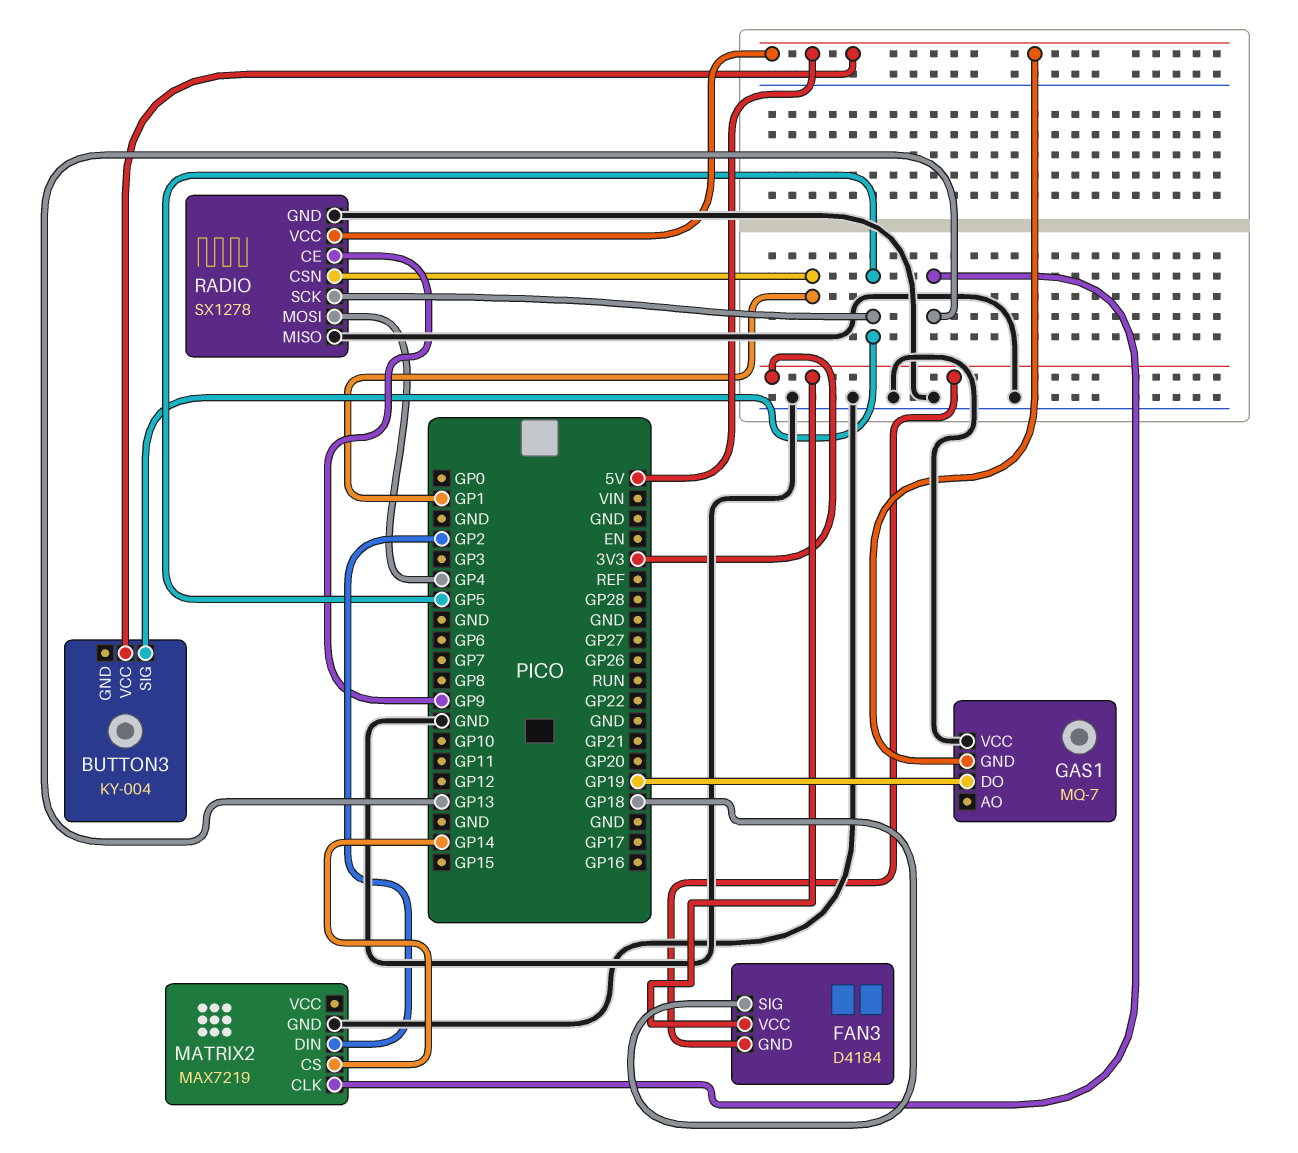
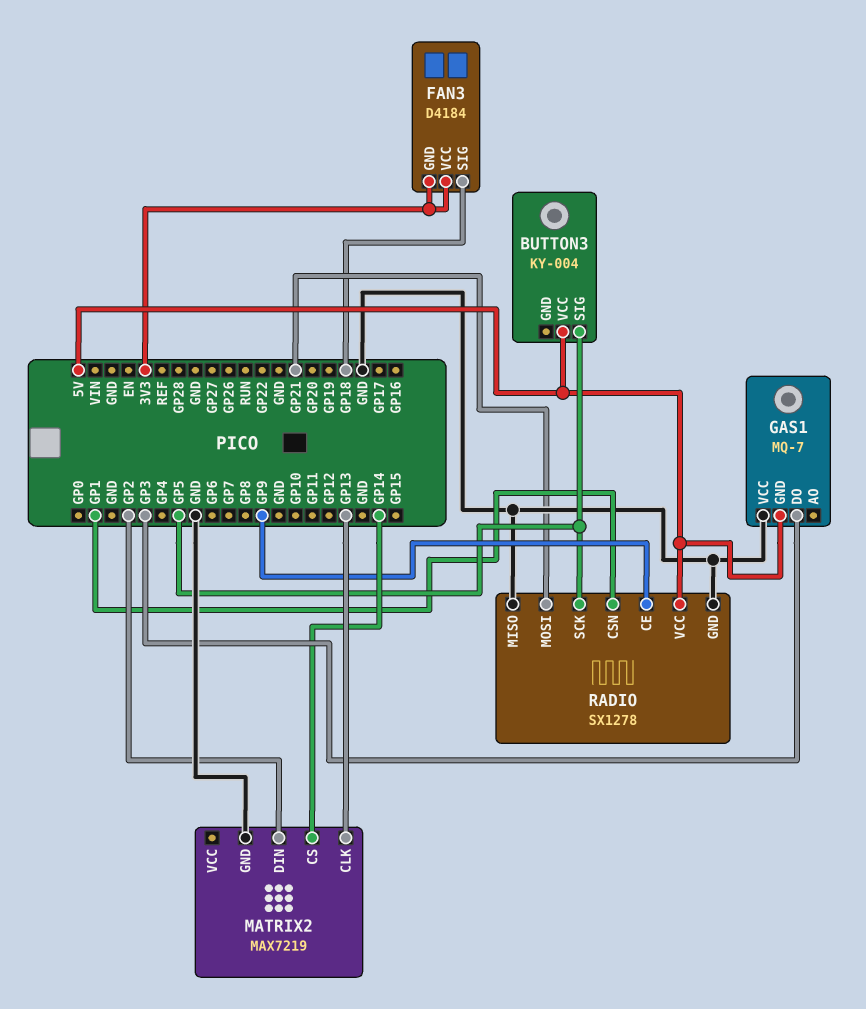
GAS1 pin DO: GP19 -> GP3
RADIO pin MOSI: GP4 -> GP21

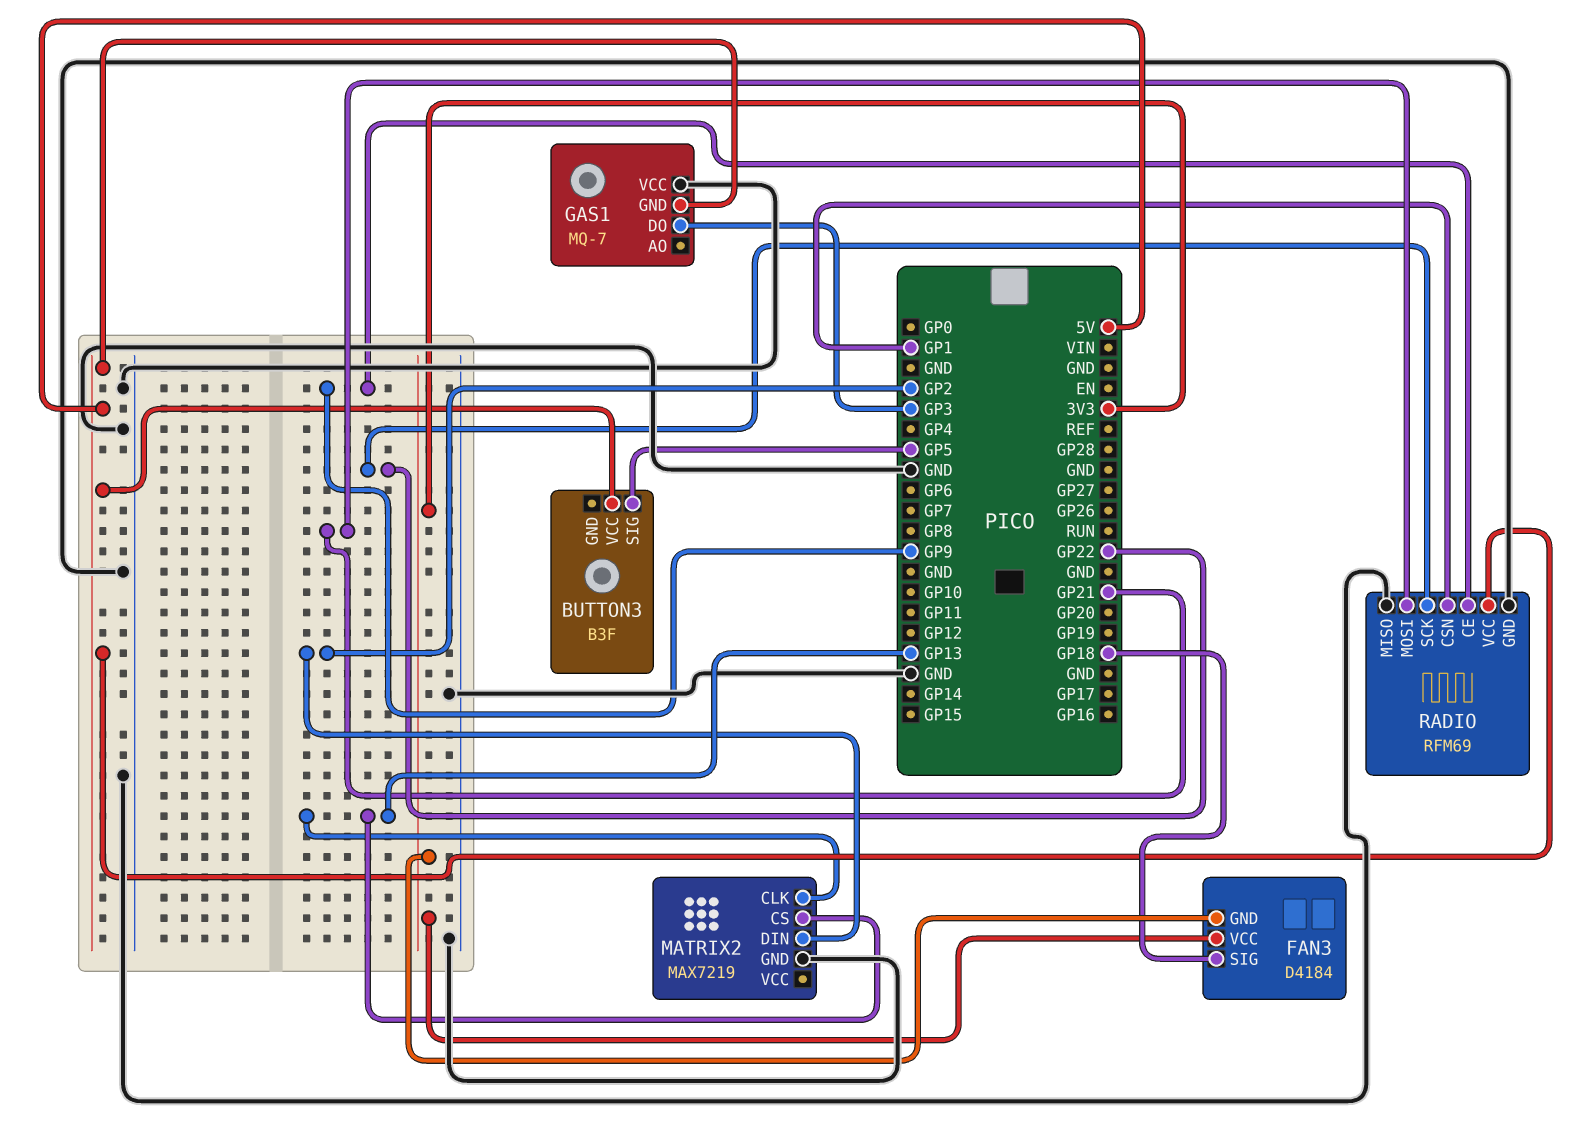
BUTTON3: KY-004 -> B3F
MATRIX2 pin CS: GP14 -> GP13
RADIO: SX1278 -> RFM69
RADIO pin SCK: GP5 -> GP22

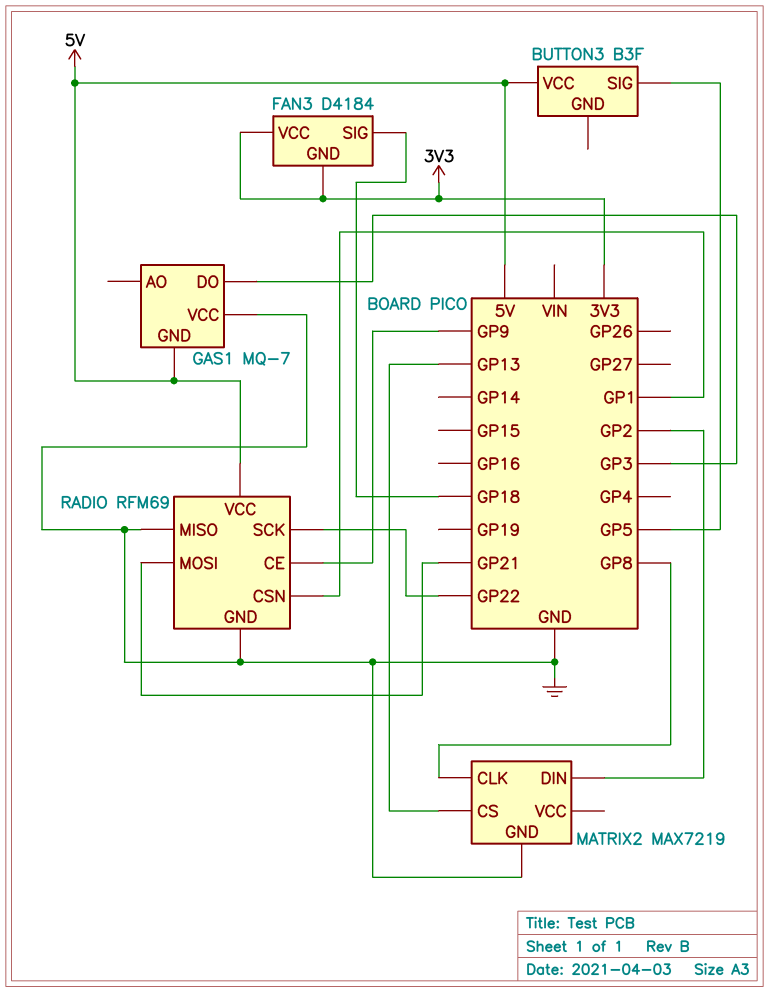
MATRIX2 pin CLK: GP13 -> GP8

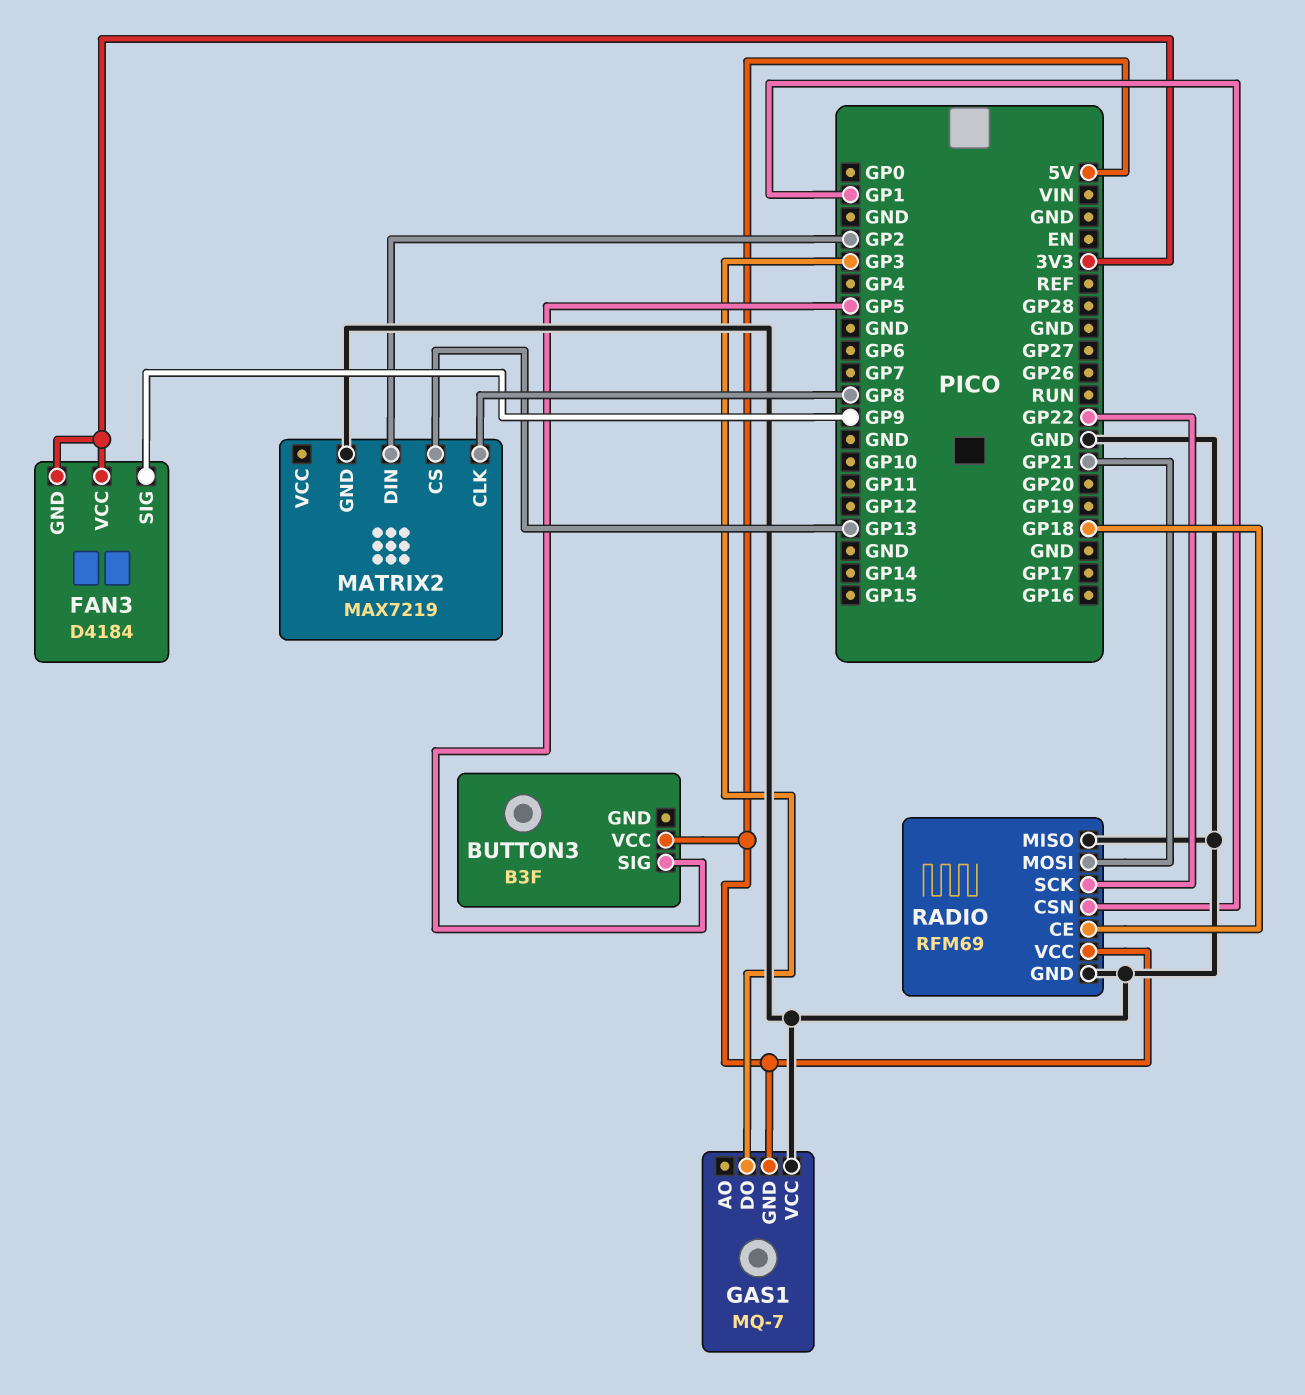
FAN3 pin SIG: GP18 -> GP9
RADIO pin CE: GP9 -> GP18

